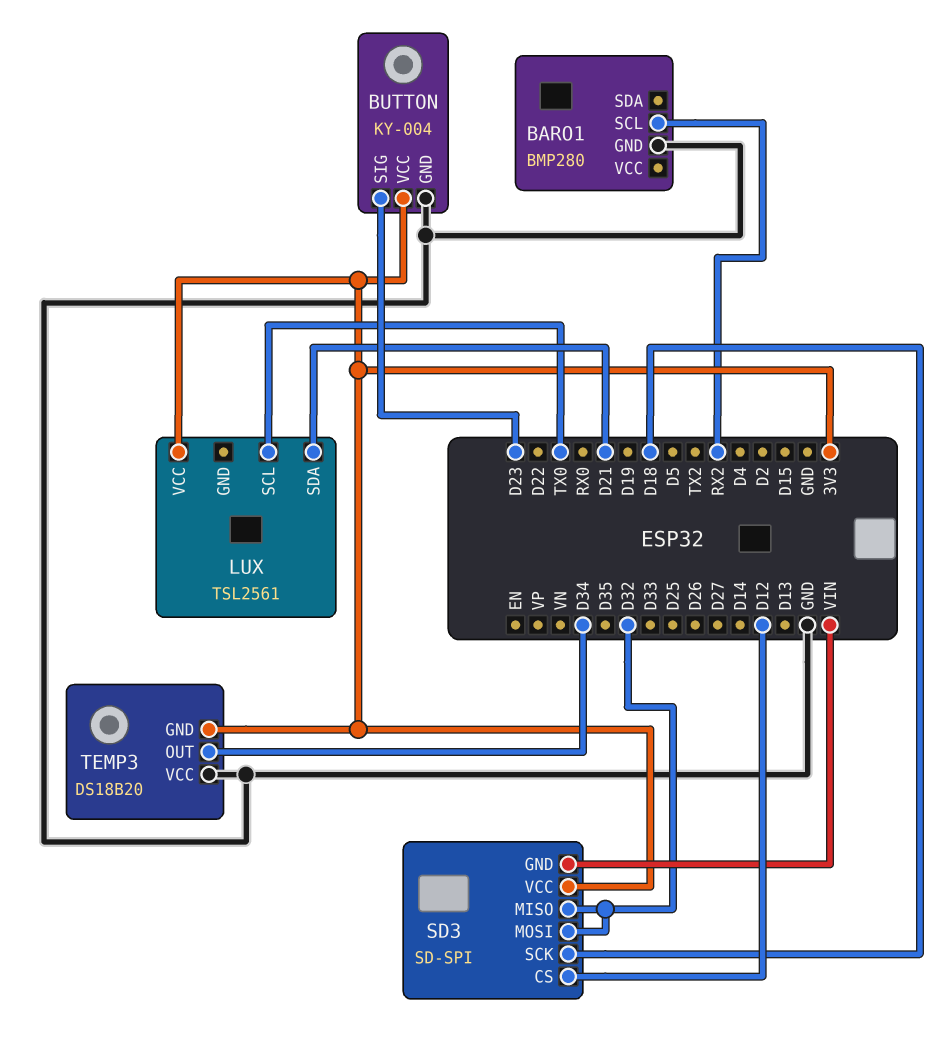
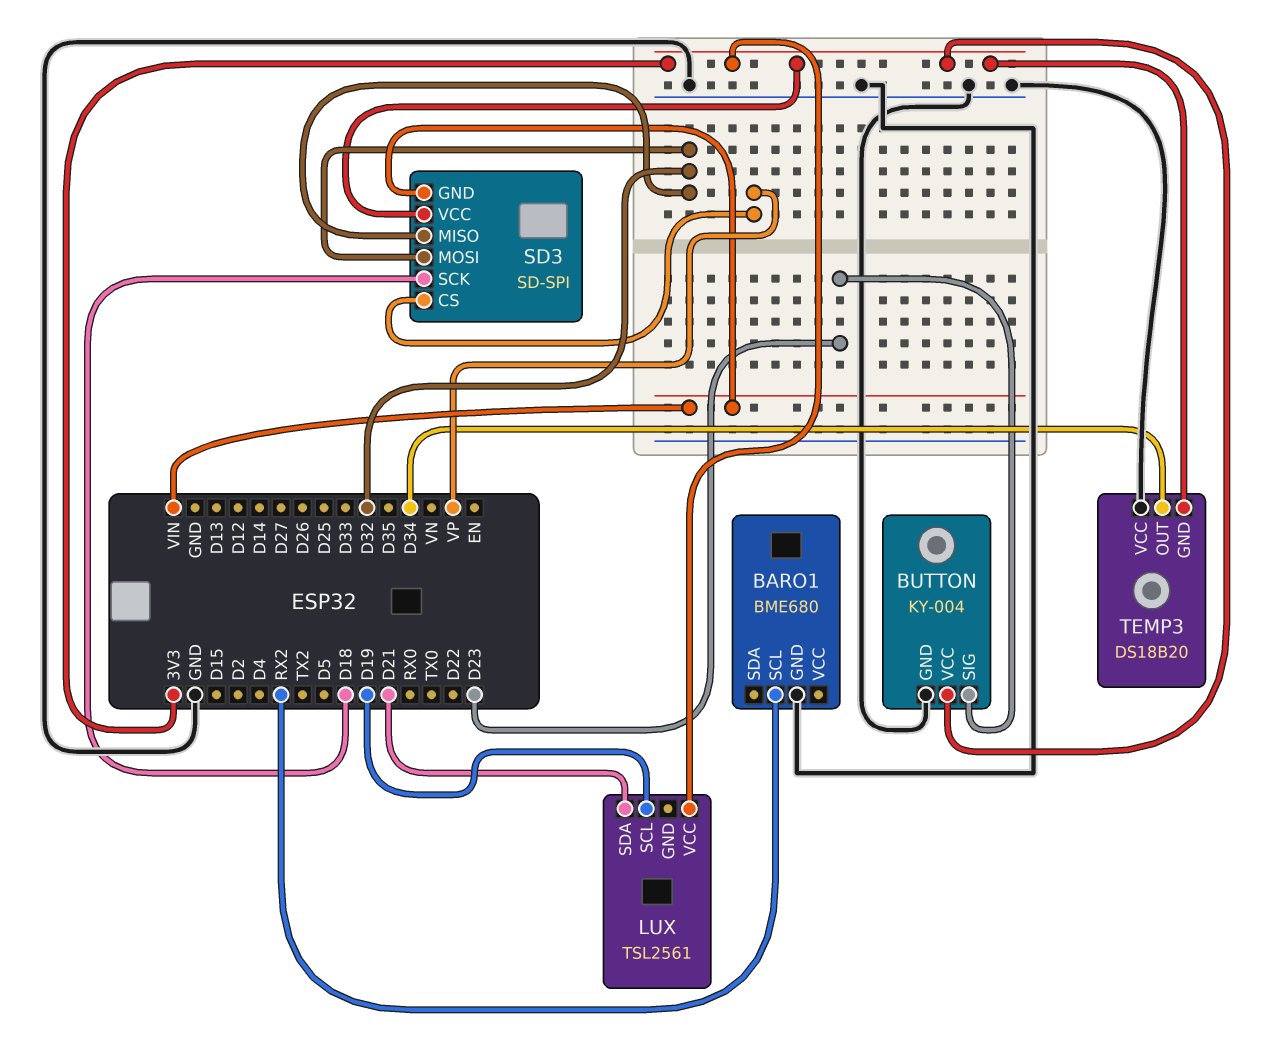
BARO1: BMP280 -> BME680
LUX pin SCL: TX0 -> D19
SD3 pin CS: D12 -> VP

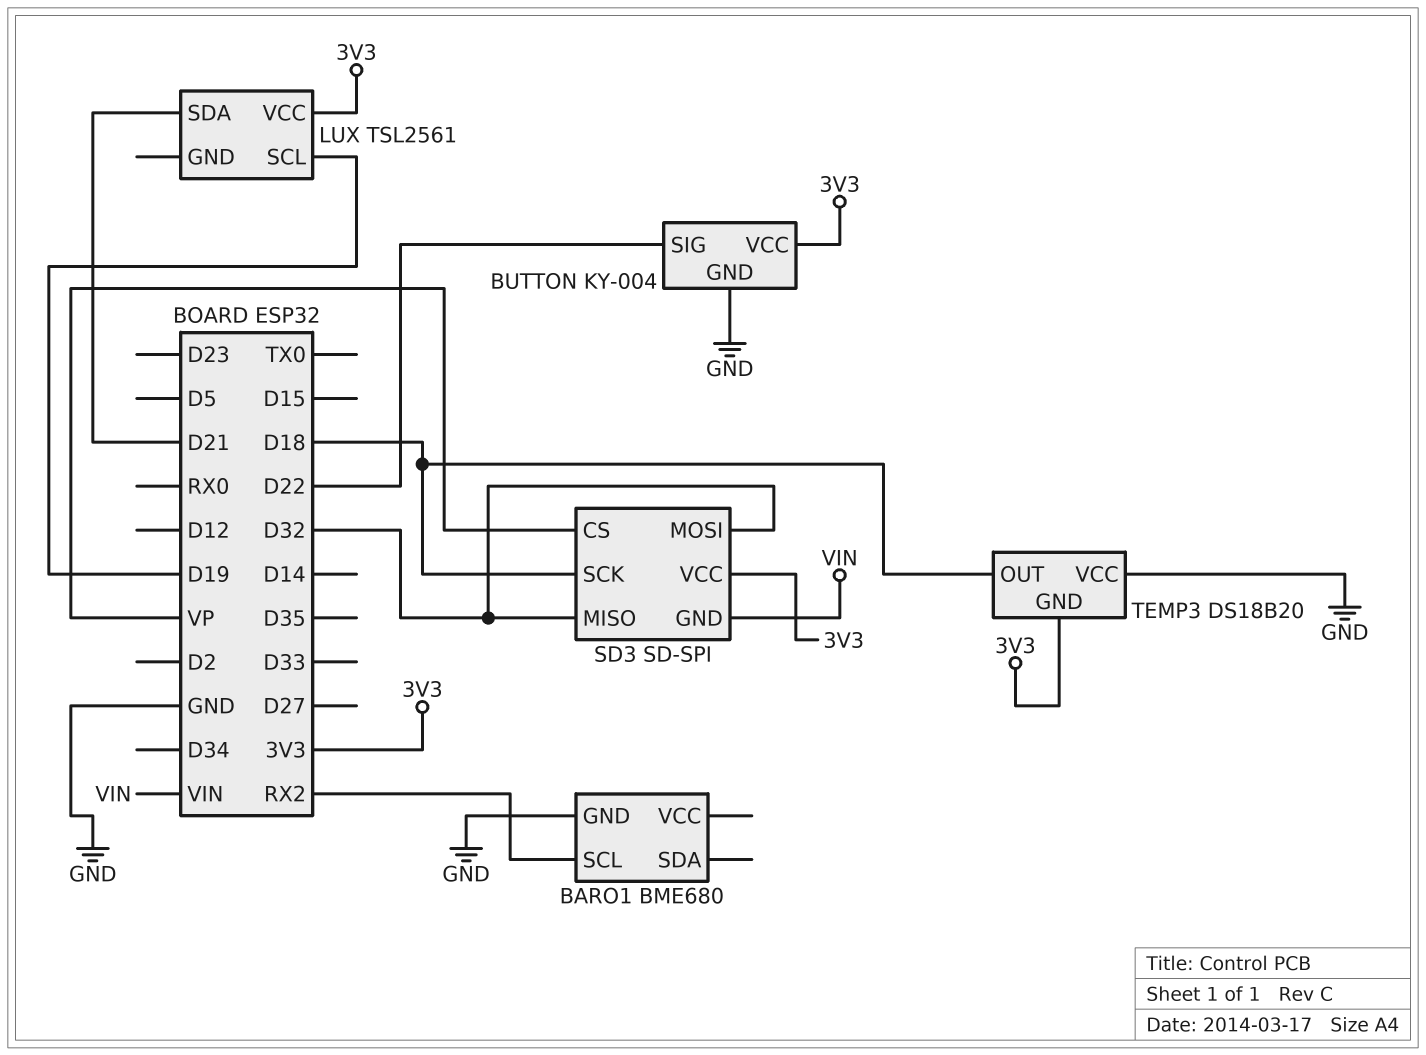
BUTTON pin SIG: D23 -> D22
TEMP3 pin OUT: D34 -> D18

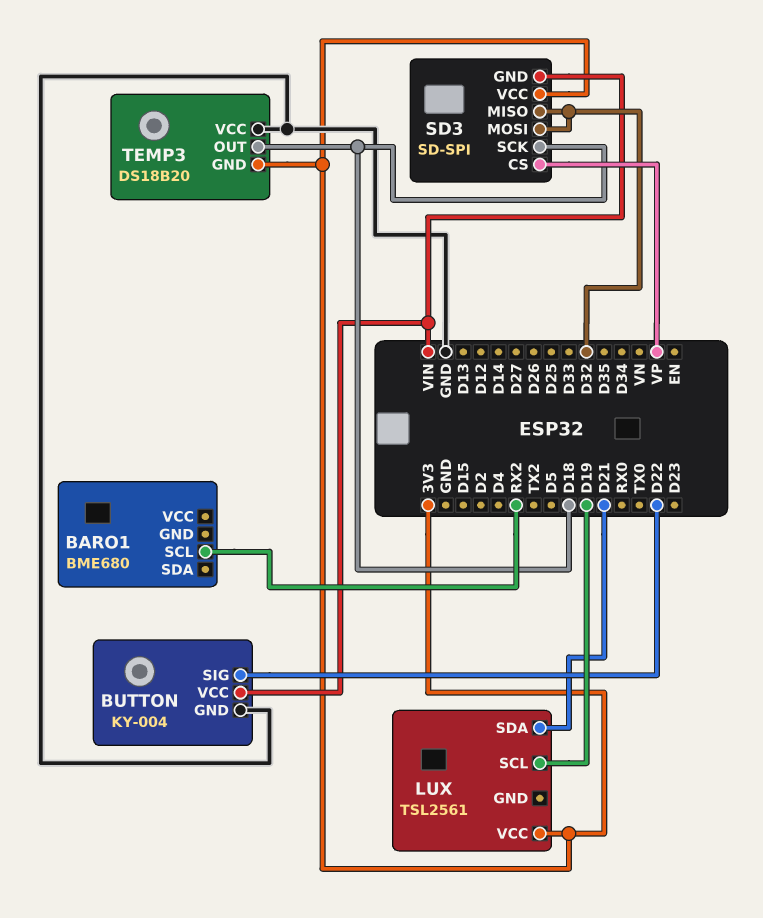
BARO1 pin GND: GND -> none
BUTTON pin VCC: 3V3 -> VIN

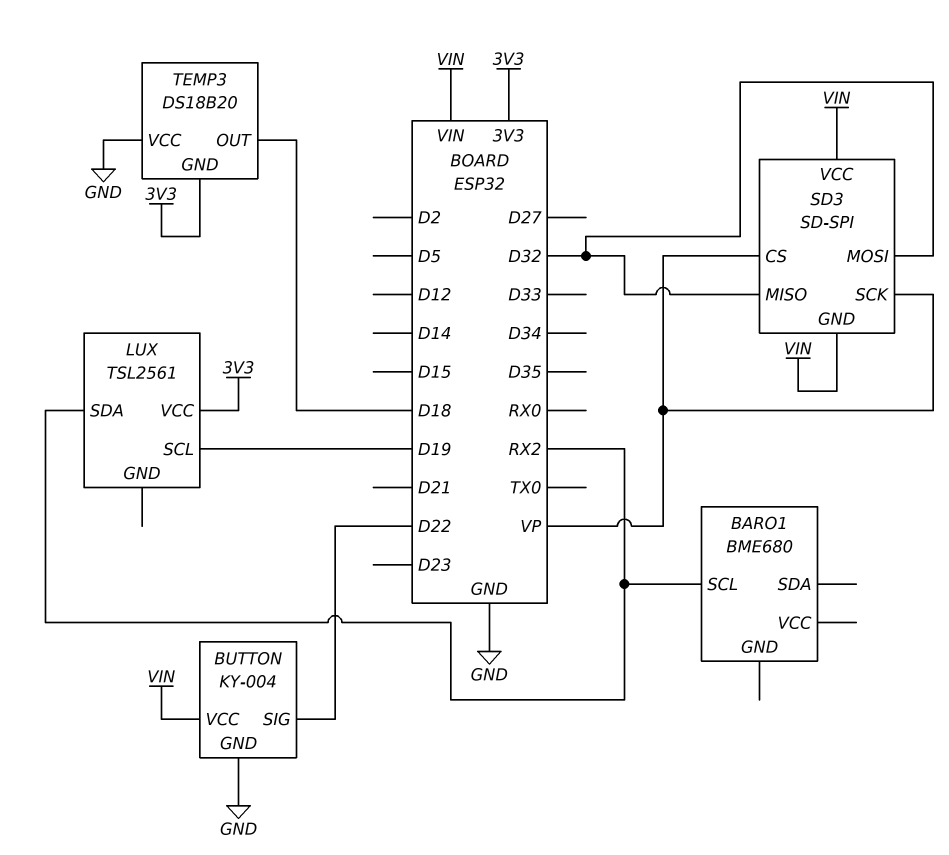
LUX pin SDA: D21 -> RX2
SD3 pin SCK: D18 -> VP
SD3 pin VCC: 3V3 -> VIN

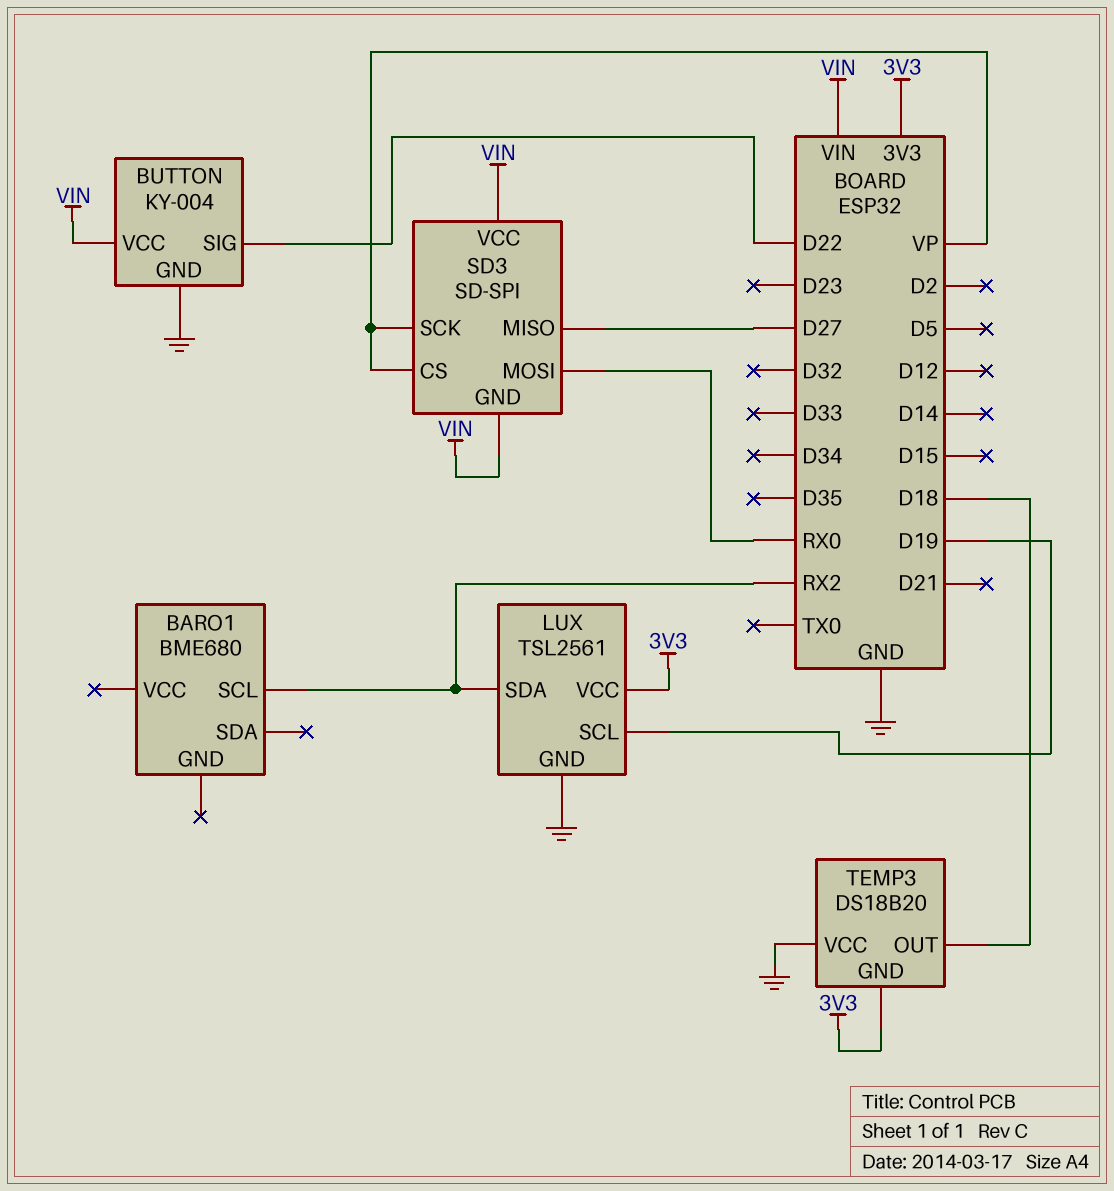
LUX pin GND: none -> GND
SD3 pin MISO: D32 -> D27
SD3 pin MOSI: D32 -> RX0

